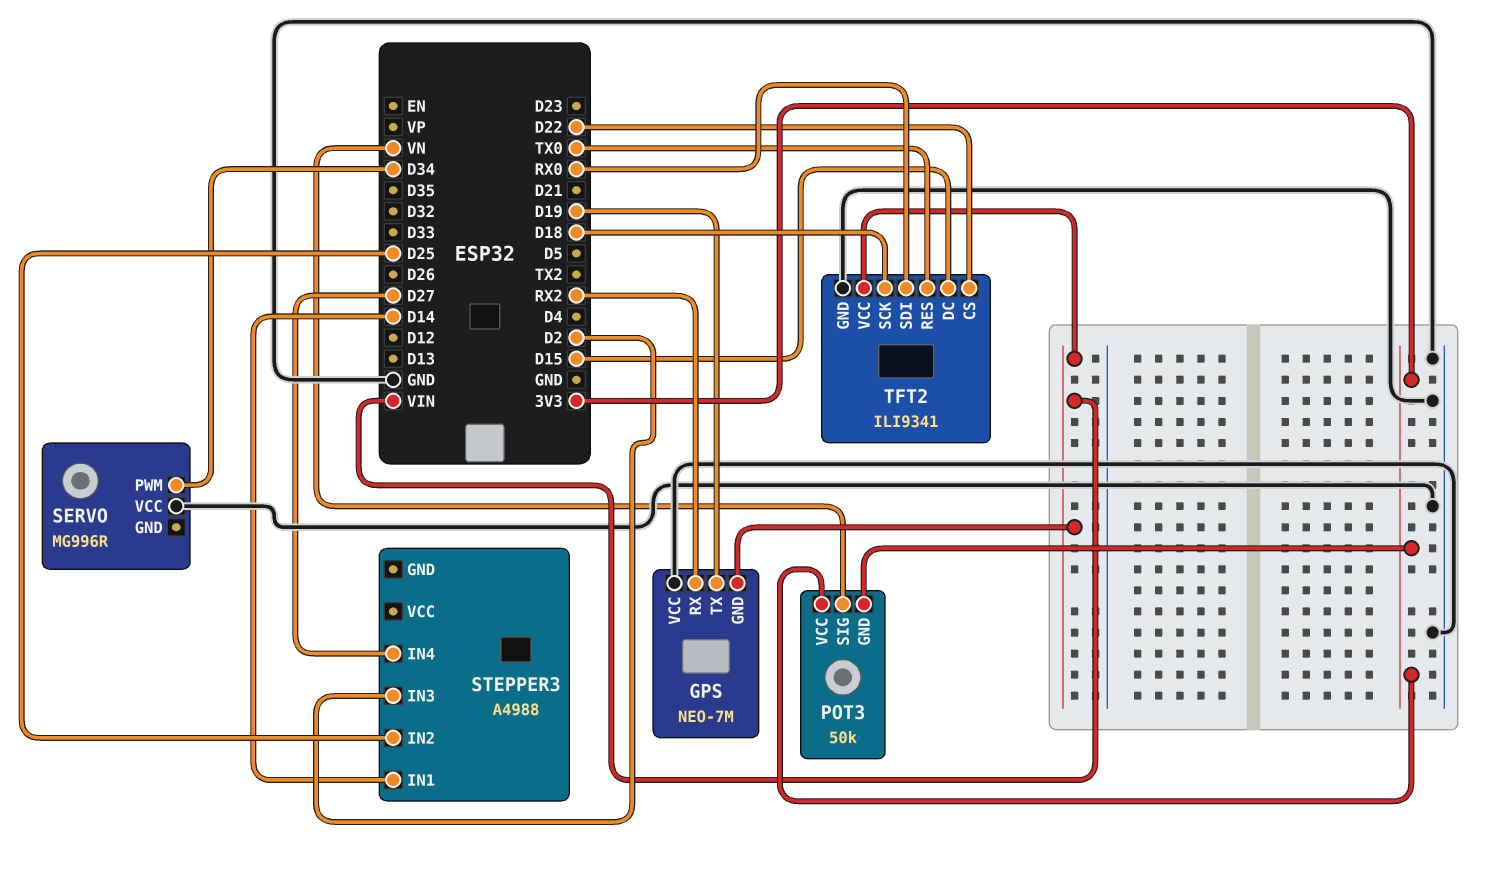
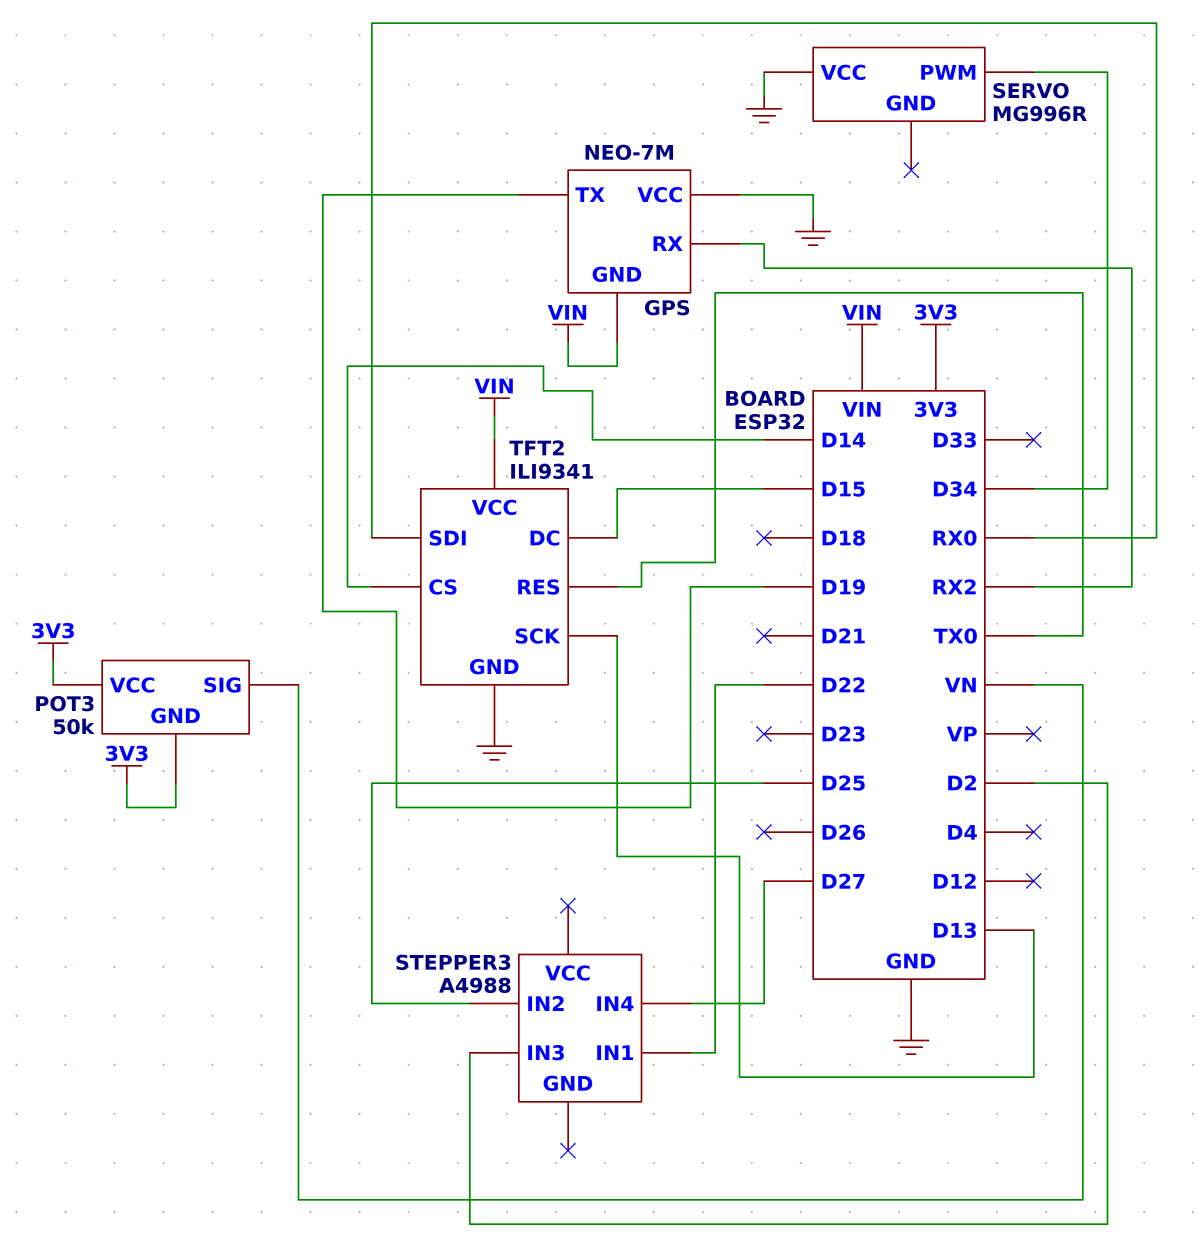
STEPPER3 pin IN1: D14 -> D22
TFT2 pin CS: D22 -> D14
TFT2 pin SCK: D18 -> D13

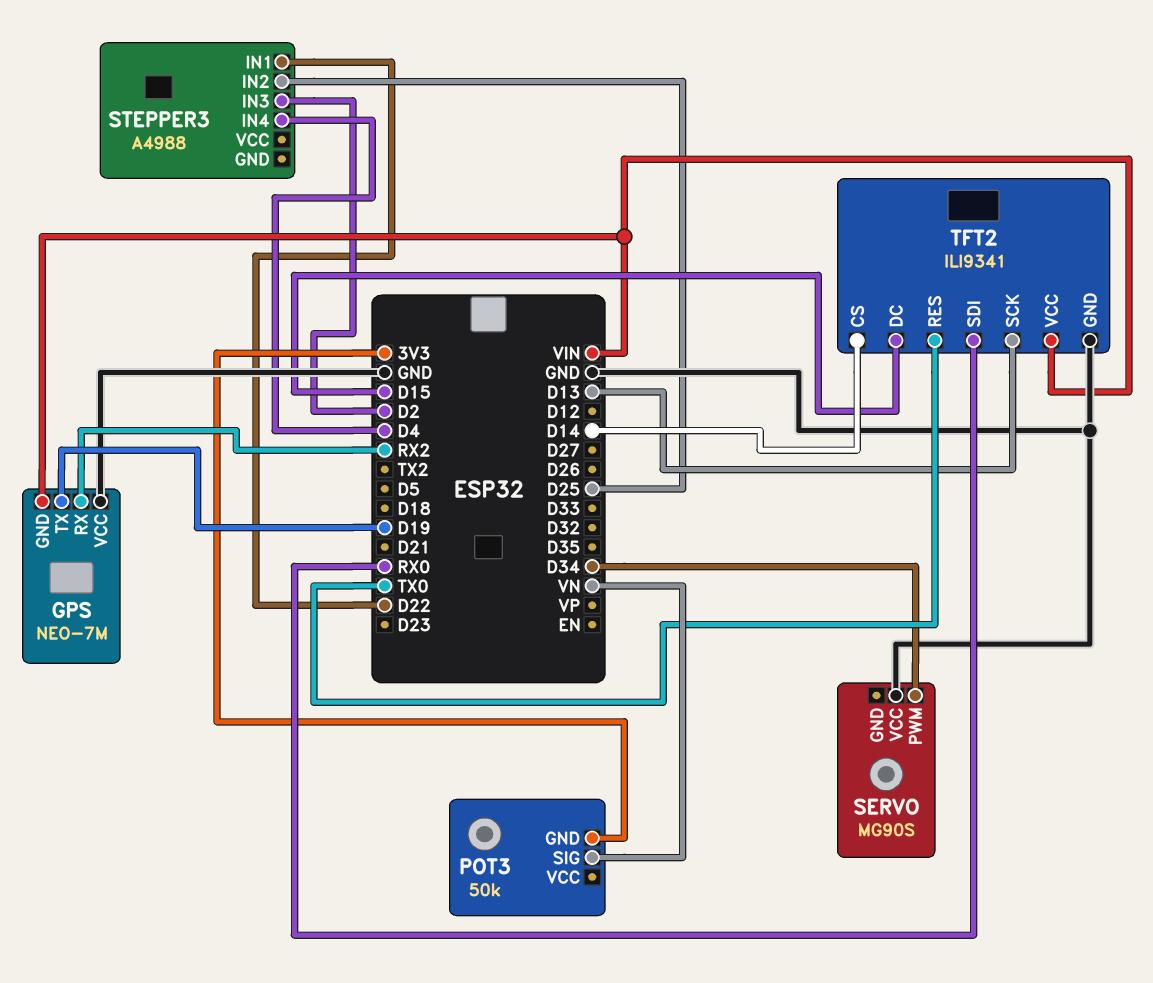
POT3 pin VCC: 3V3 -> none
SERVO: MG996R -> MG90S
STEPPER3 pin IN4: D27 -> D4

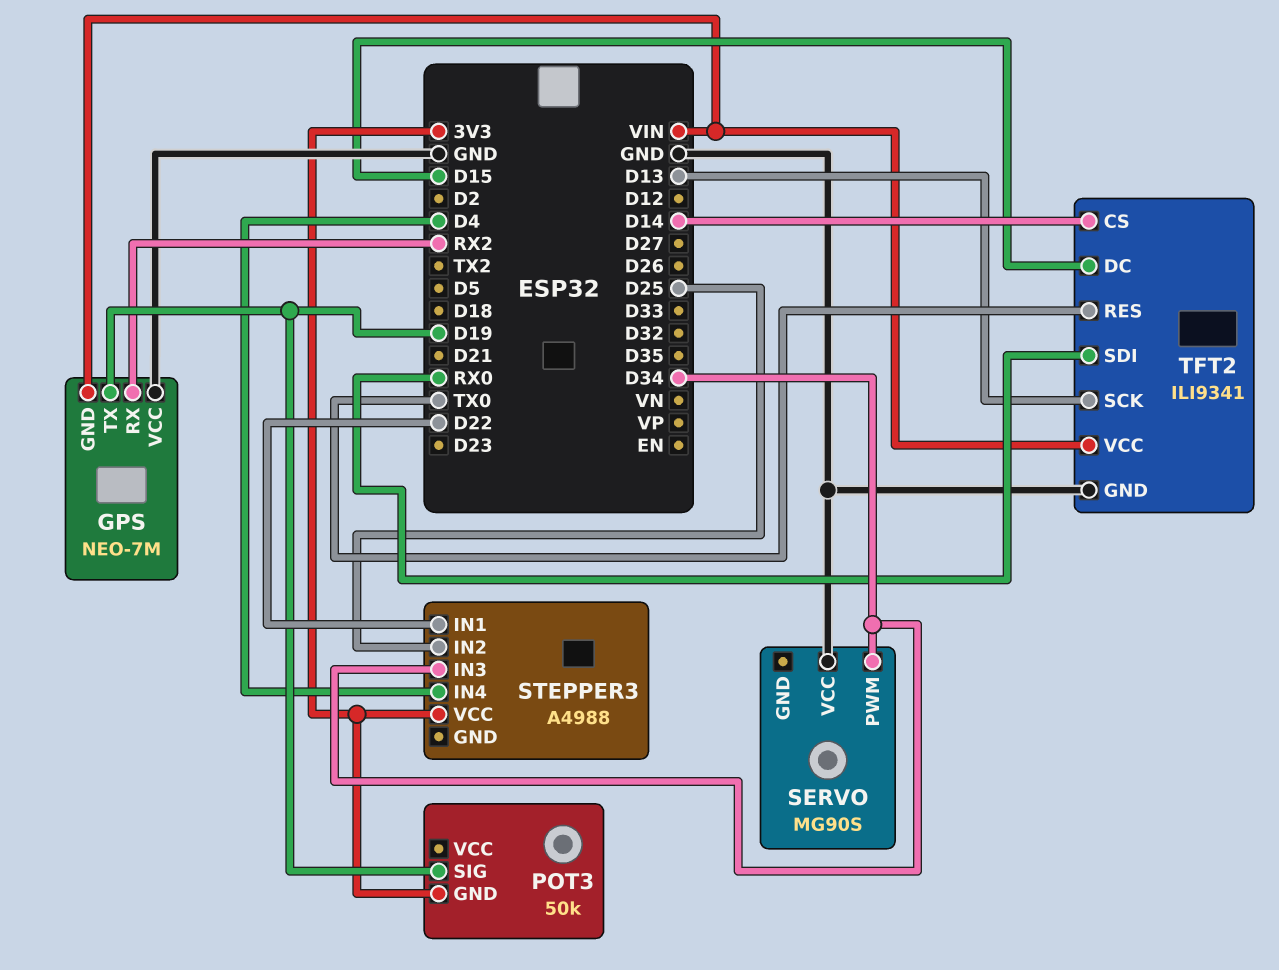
POT3 pin SIG: VN -> D19
STEPPER3 pin IN3: D2 -> D34
STEPPER3 pin VCC: none -> 3V3

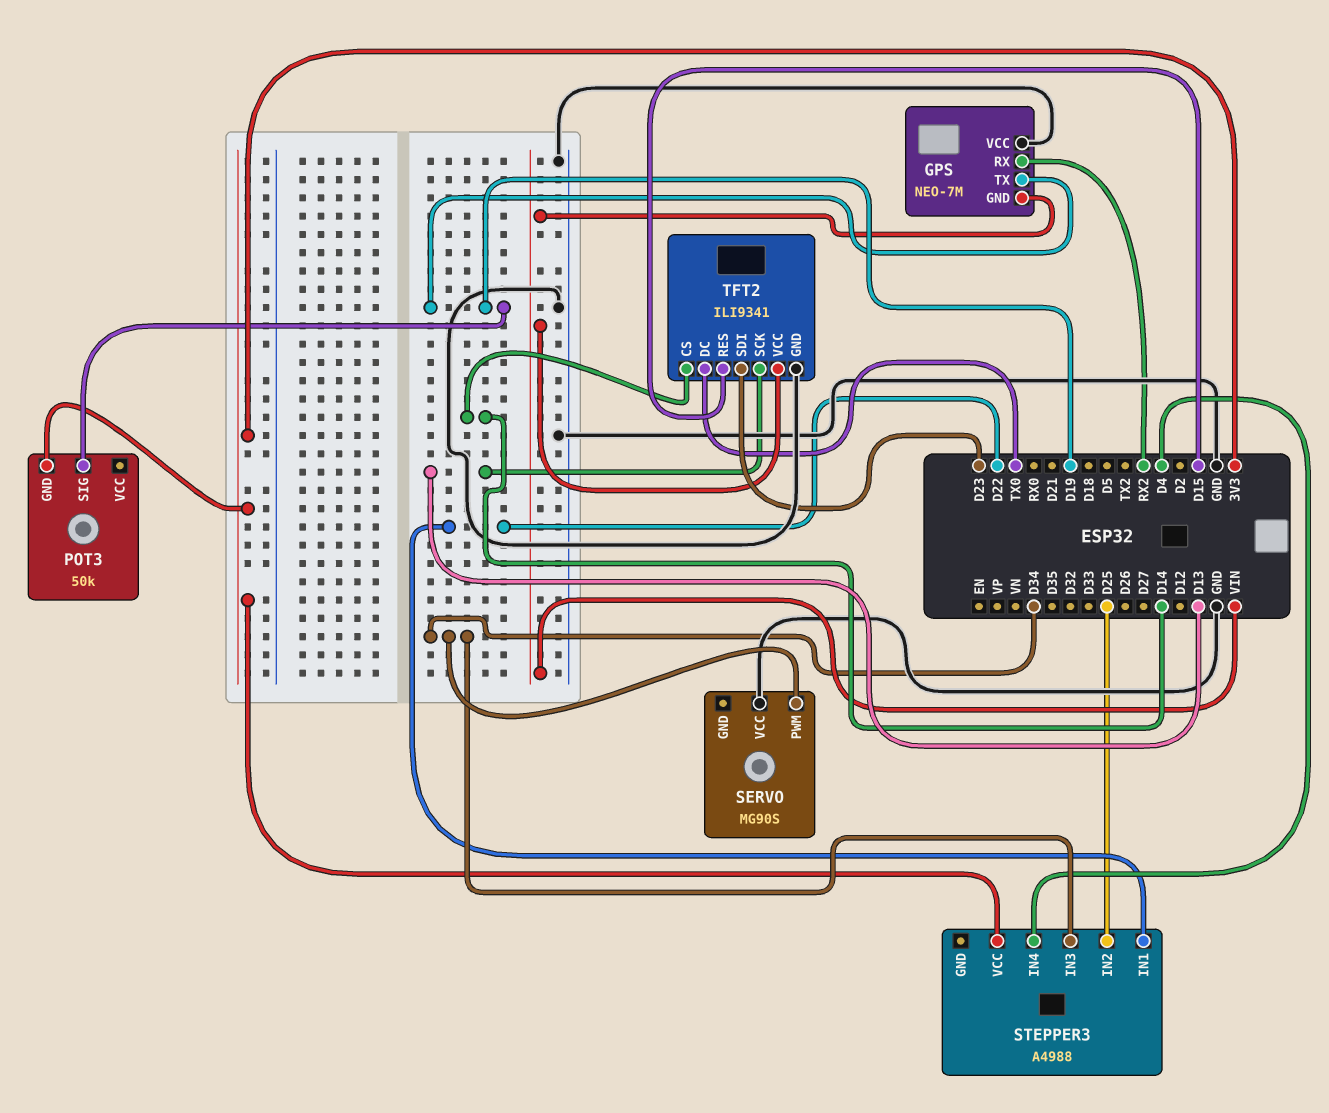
TFT2 pin DC: D15 -> TX0
TFT2 pin RES: TX0 -> D15
TFT2 pin SDI: RX0 -> D23

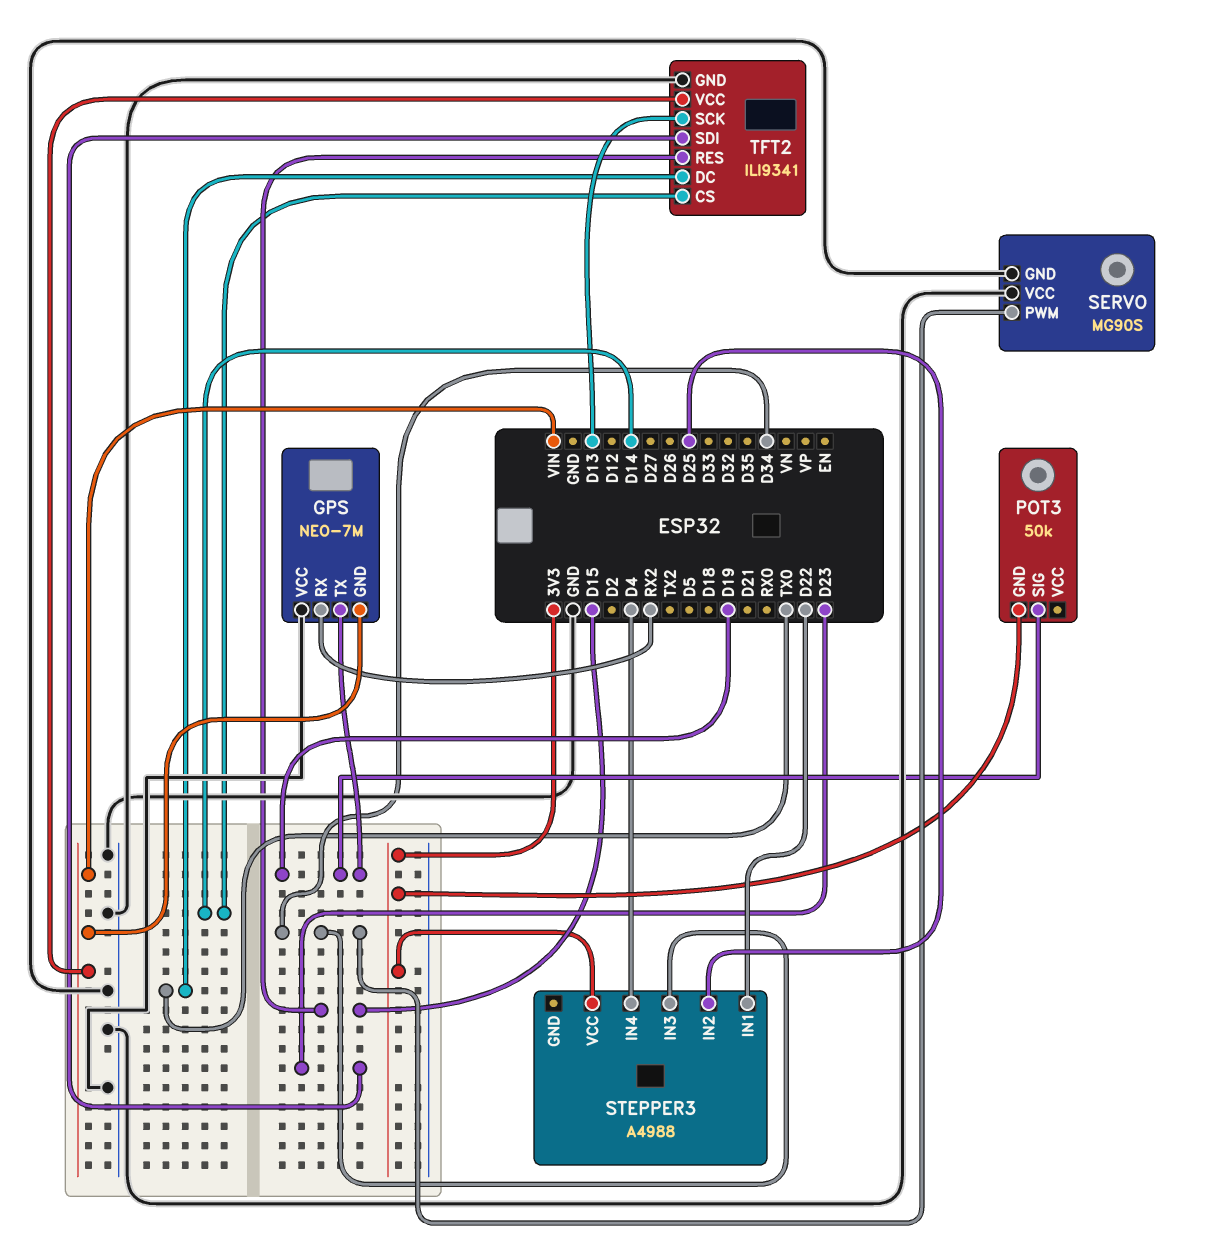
SERVO pin GND: none -> GND

